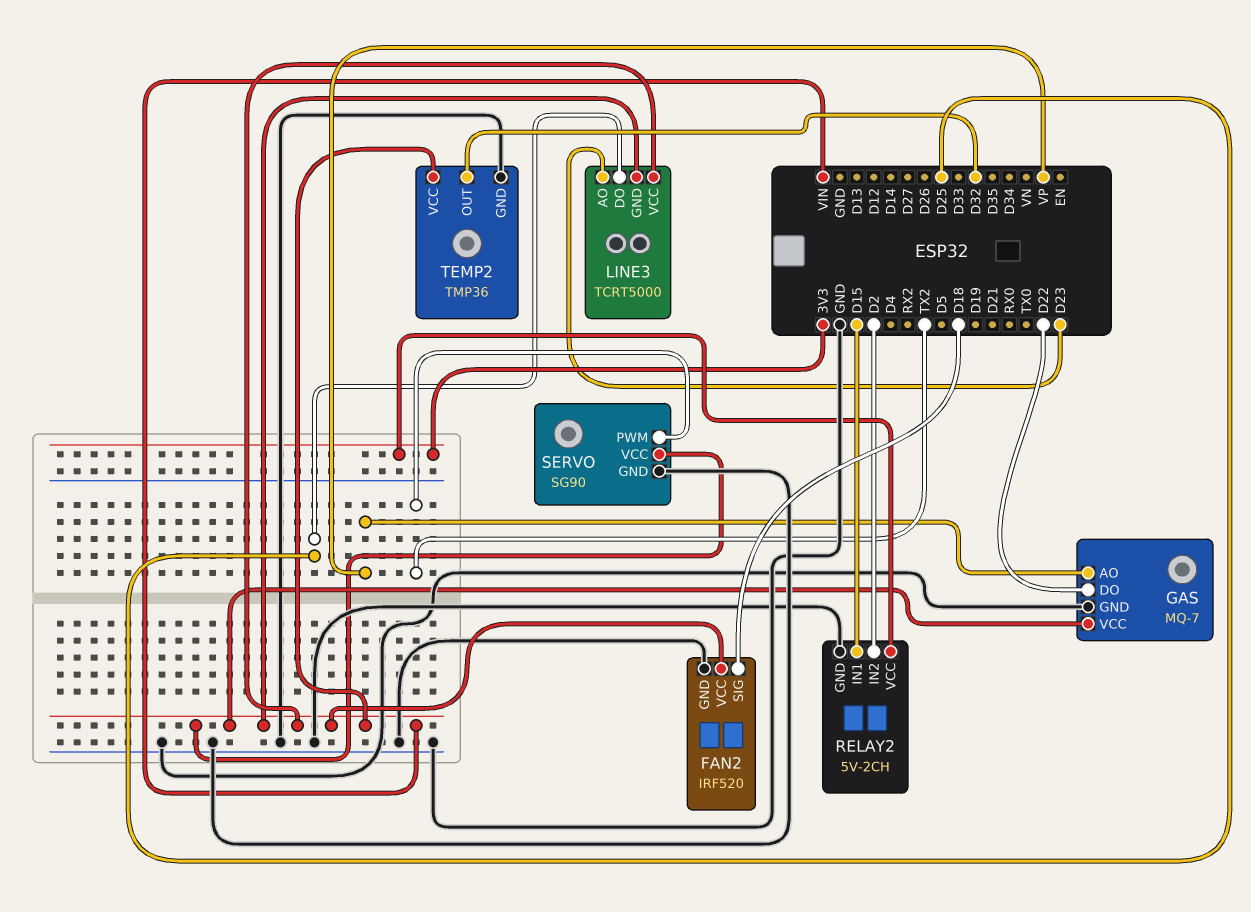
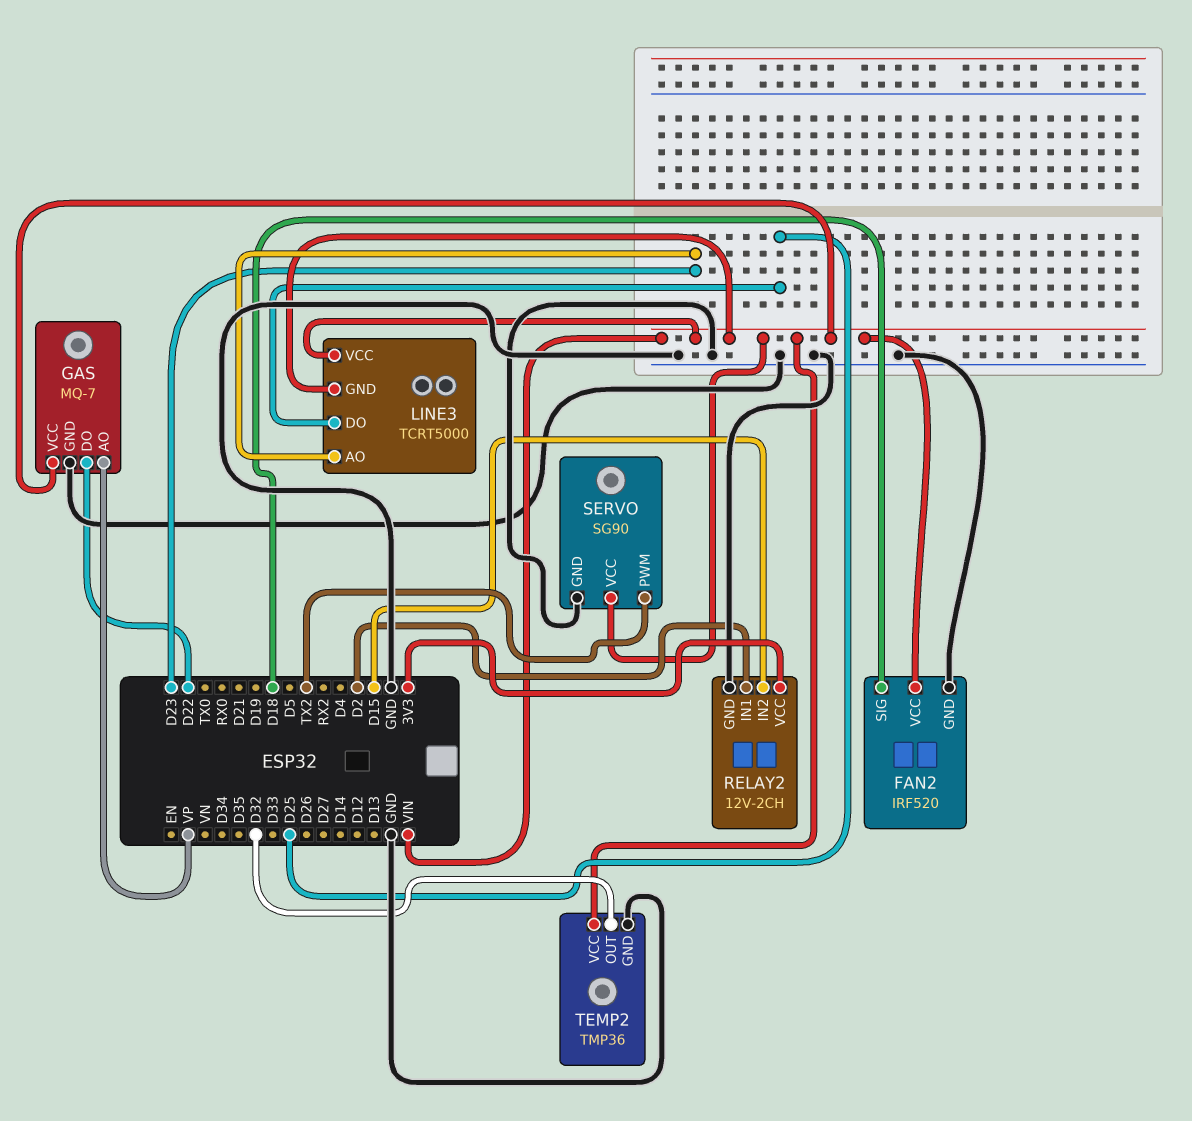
RELAY2: 5V-2CH -> 12V-2CH
RELAY2 pin IN1: D15 -> D2
RELAY2 pin IN2: D2 -> D15

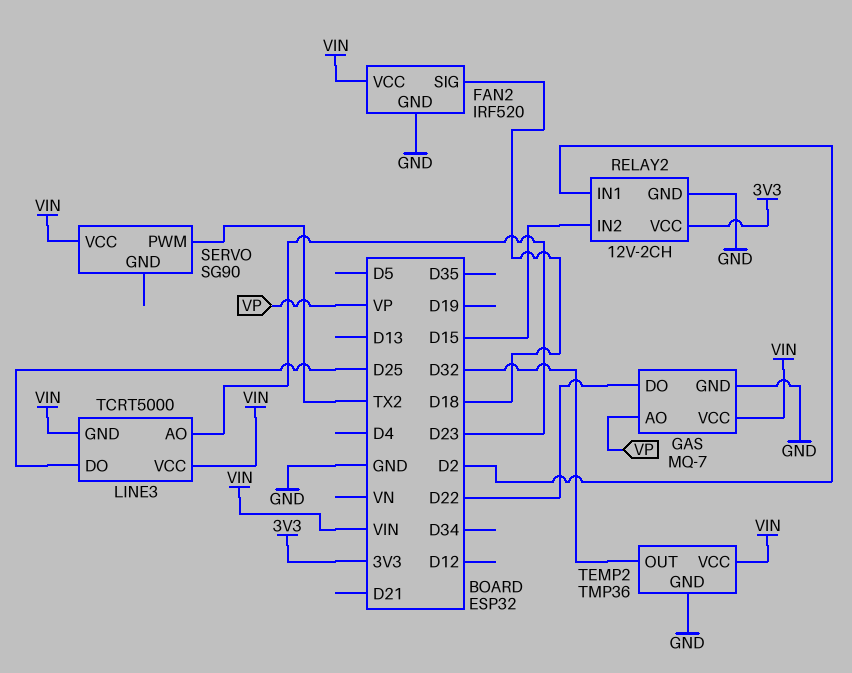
SERVO pin GND: GND -> none

